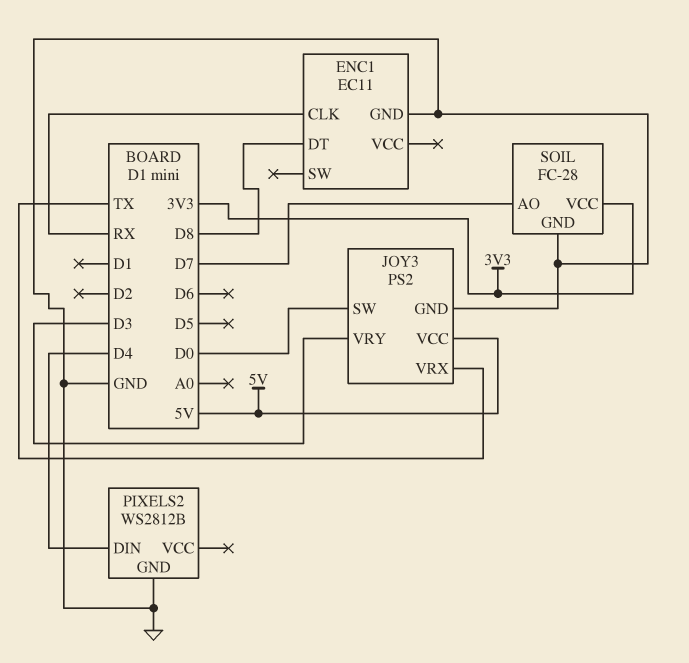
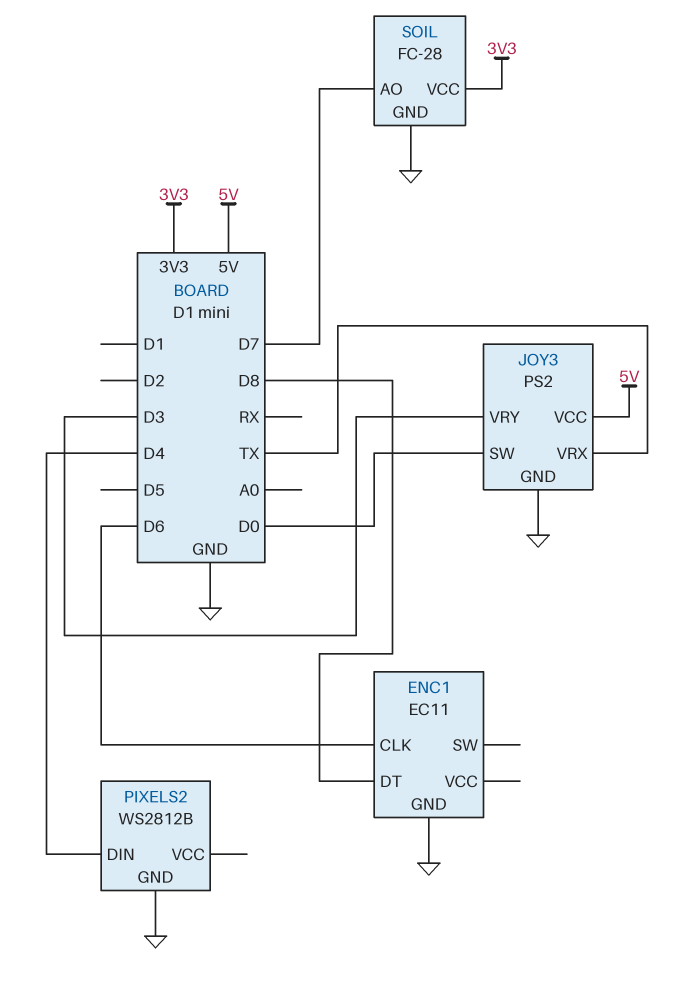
ENC1 pin CLK: RX -> D6

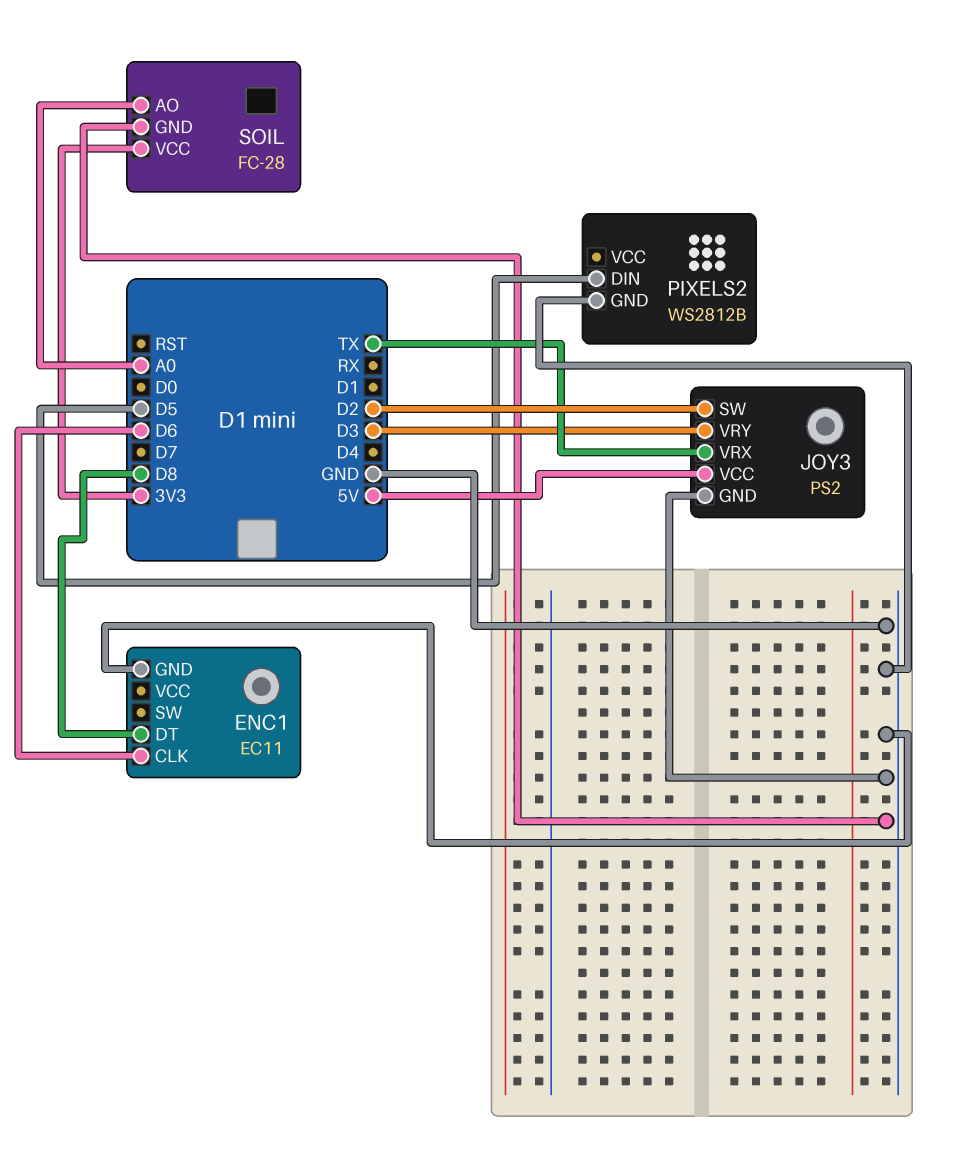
JOY3 pin SW: D0 -> D2
PIXELS2 pin DIN: D4 -> D5
SOIL pin AO: D7 -> A0

